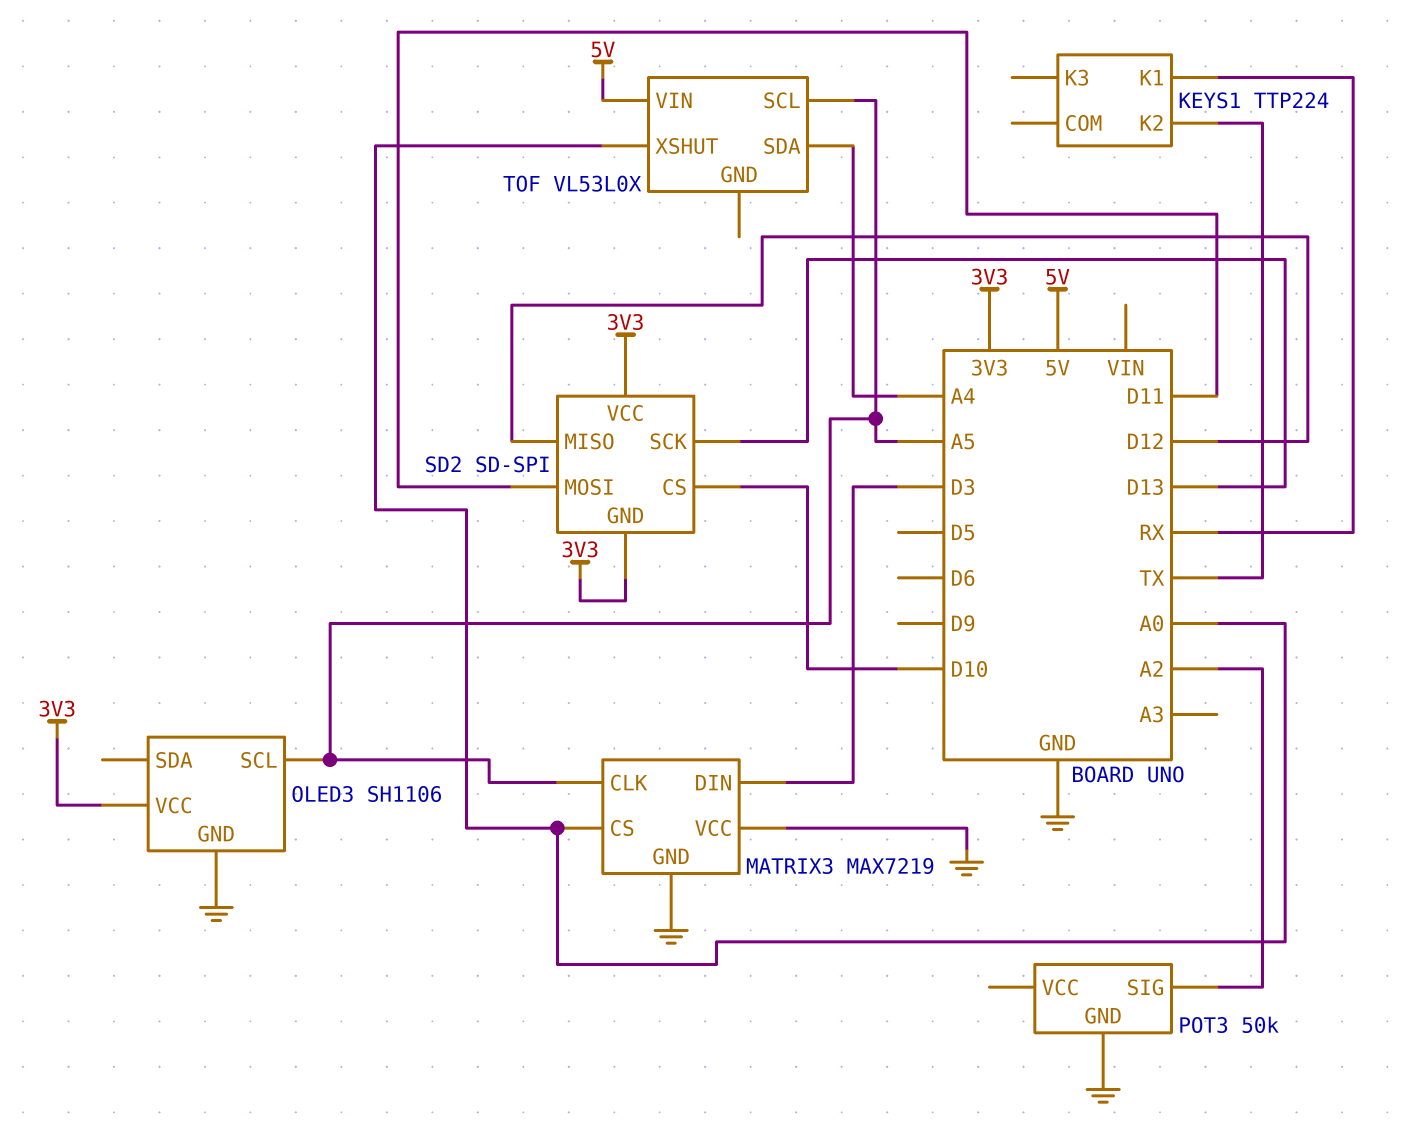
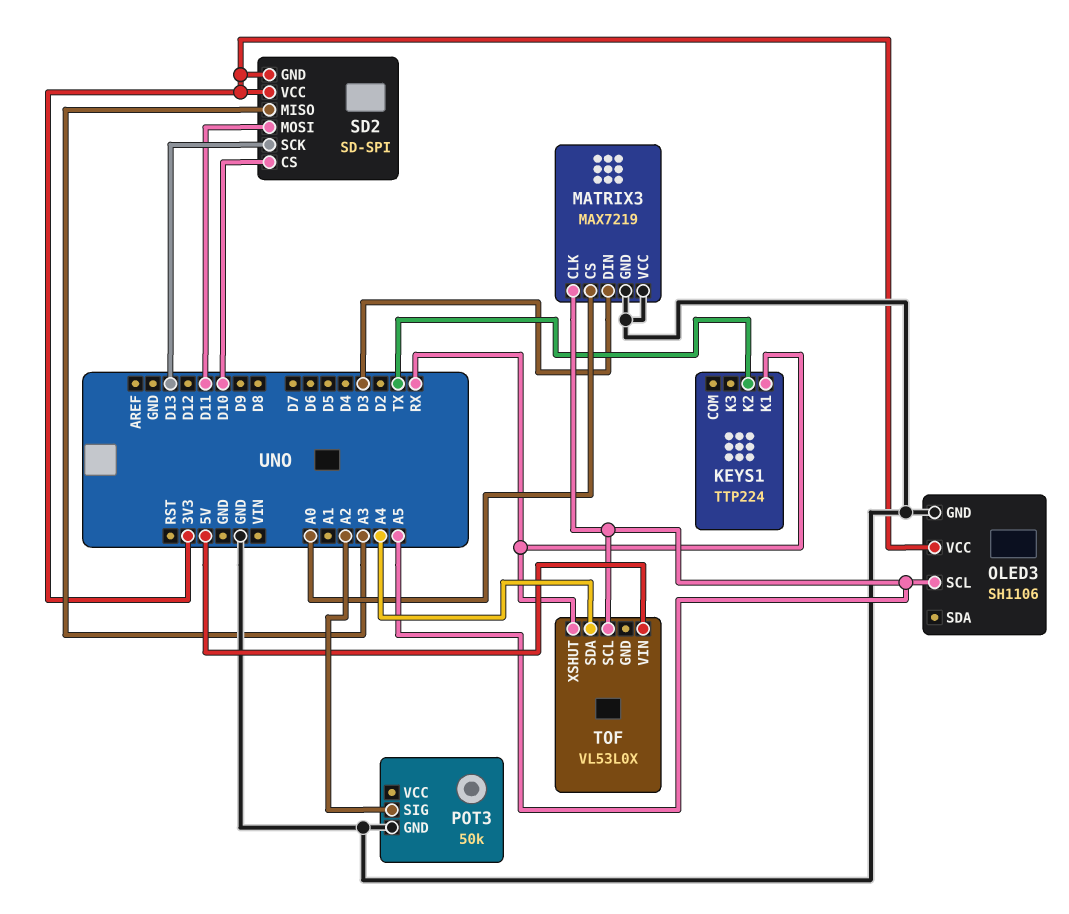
SD2 pin MISO: D12 -> A3
TOF pin XSHUT: A0 -> RX

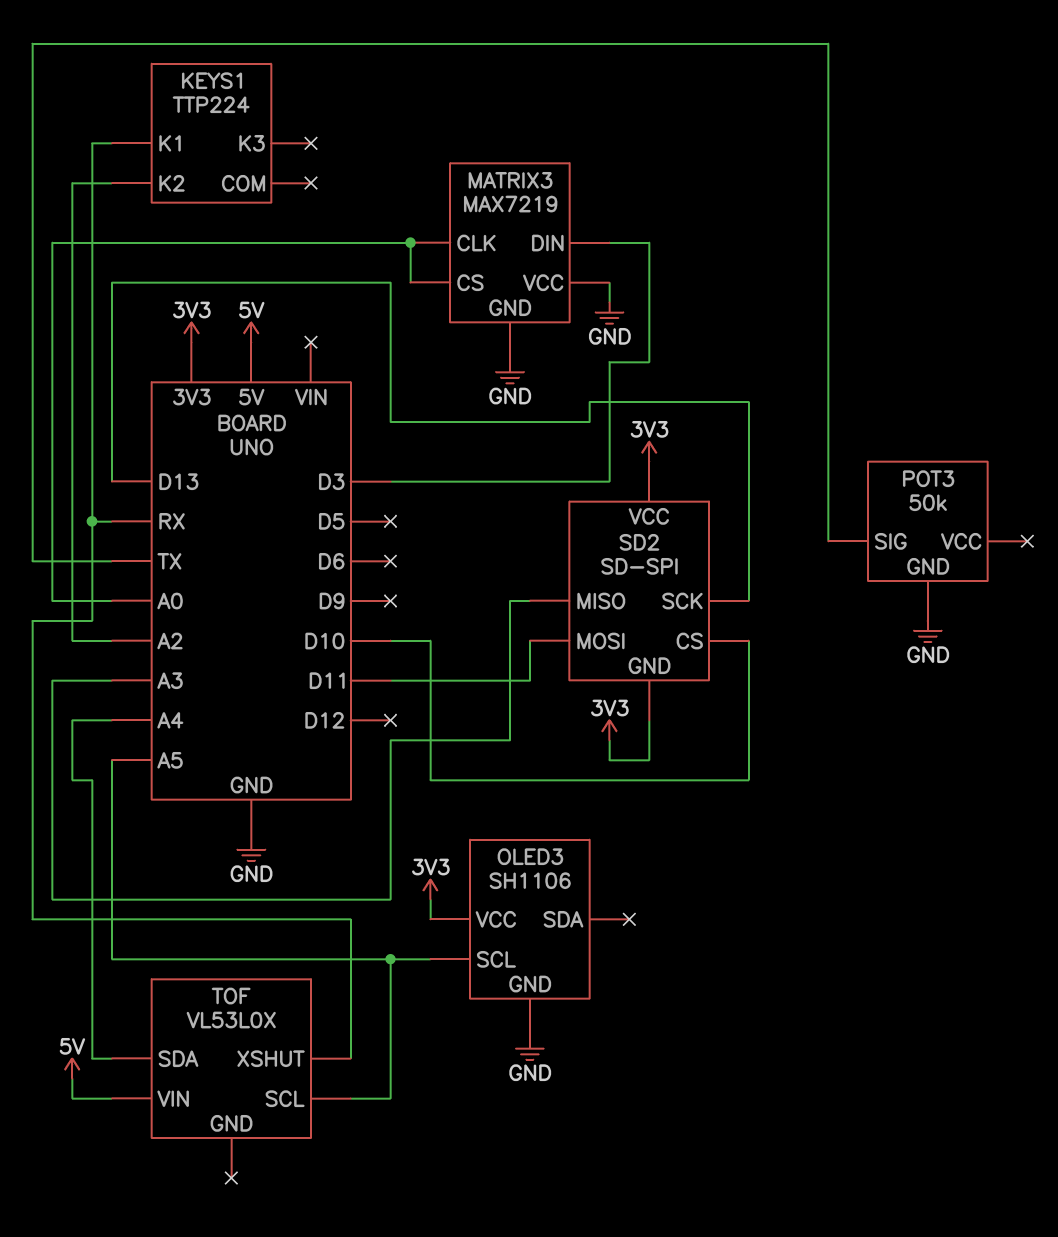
KEYS1 pin K2: TX -> A2
MATRIX3 pin CLK: A5 -> A0
POT3 pin SIG: A2 -> TX

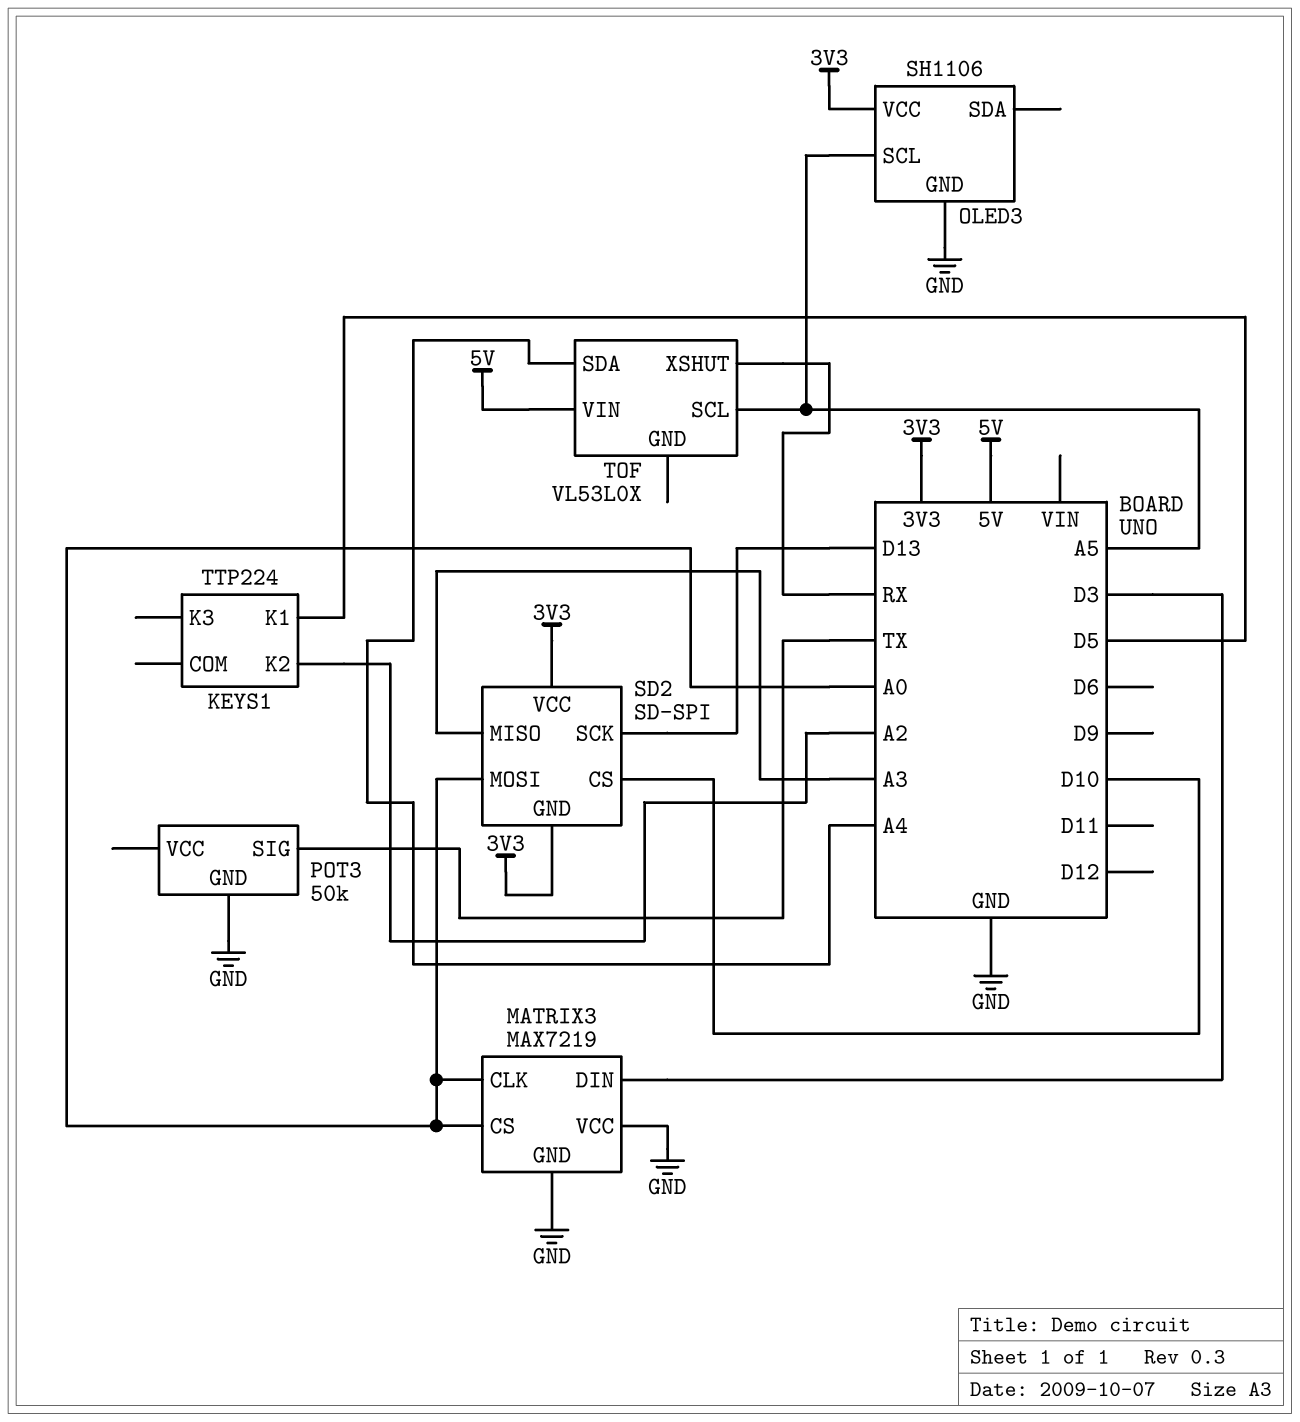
KEYS1 pin K1: RX -> D5
SD2 pin MOSI: D11 -> A0

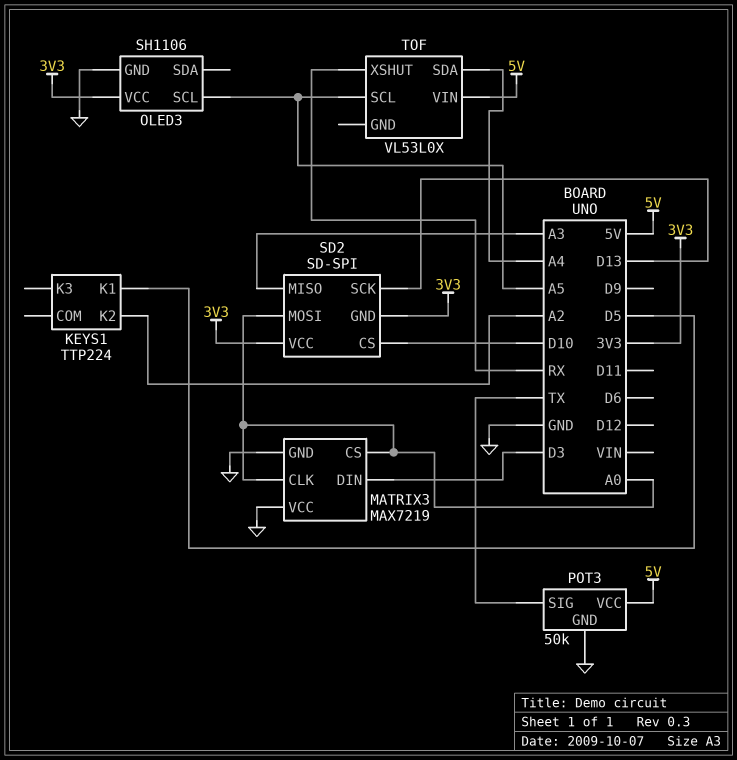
POT3 pin VCC: none -> 5V

